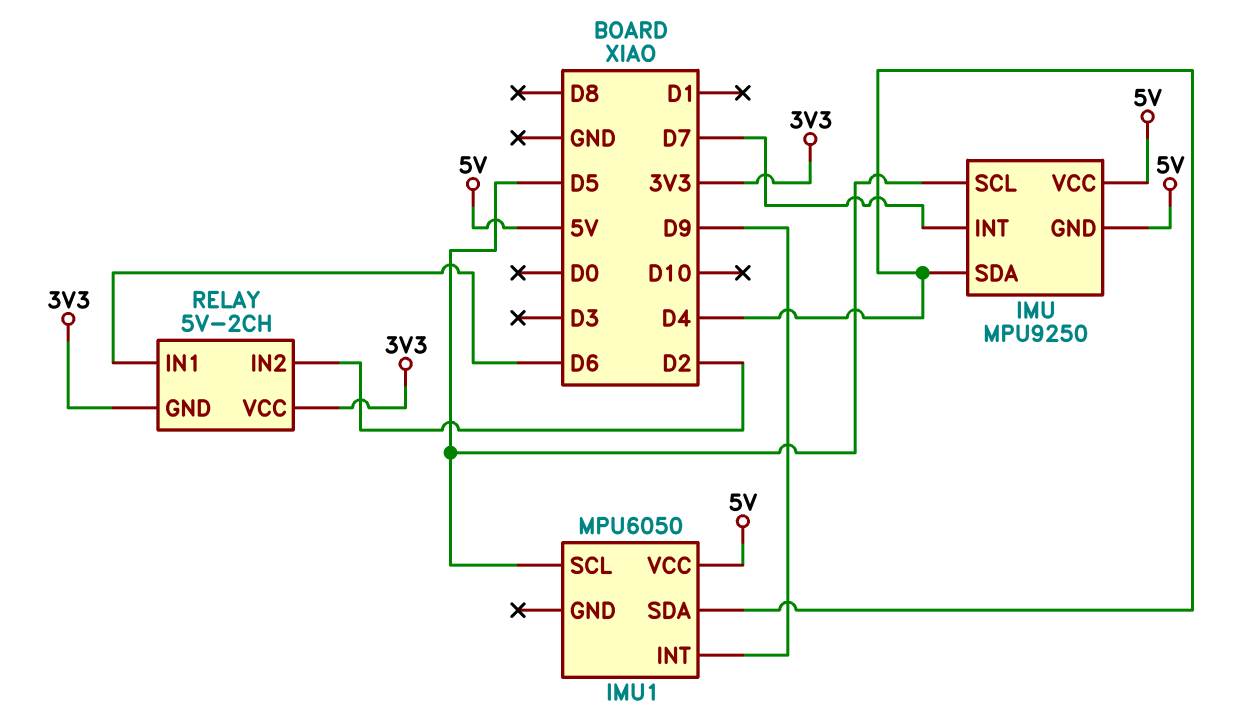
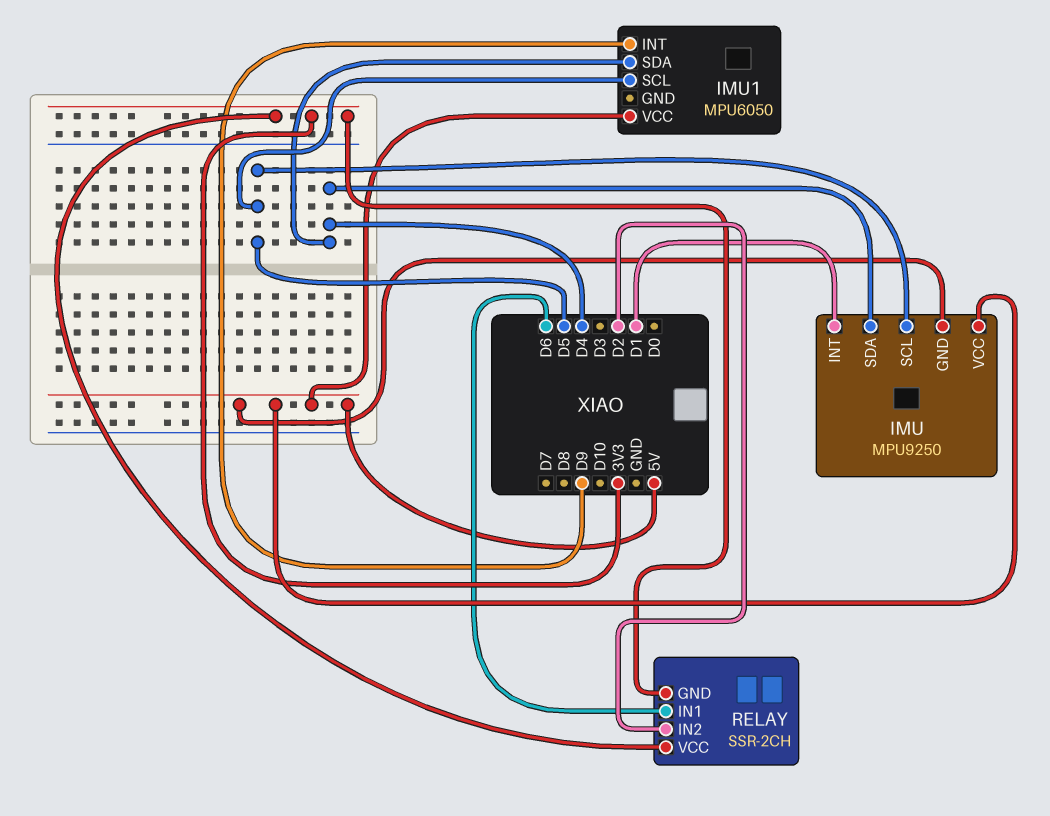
IMU pin INT: D7 -> D1
RELAY: 5V-2CH -> SSR-2CH

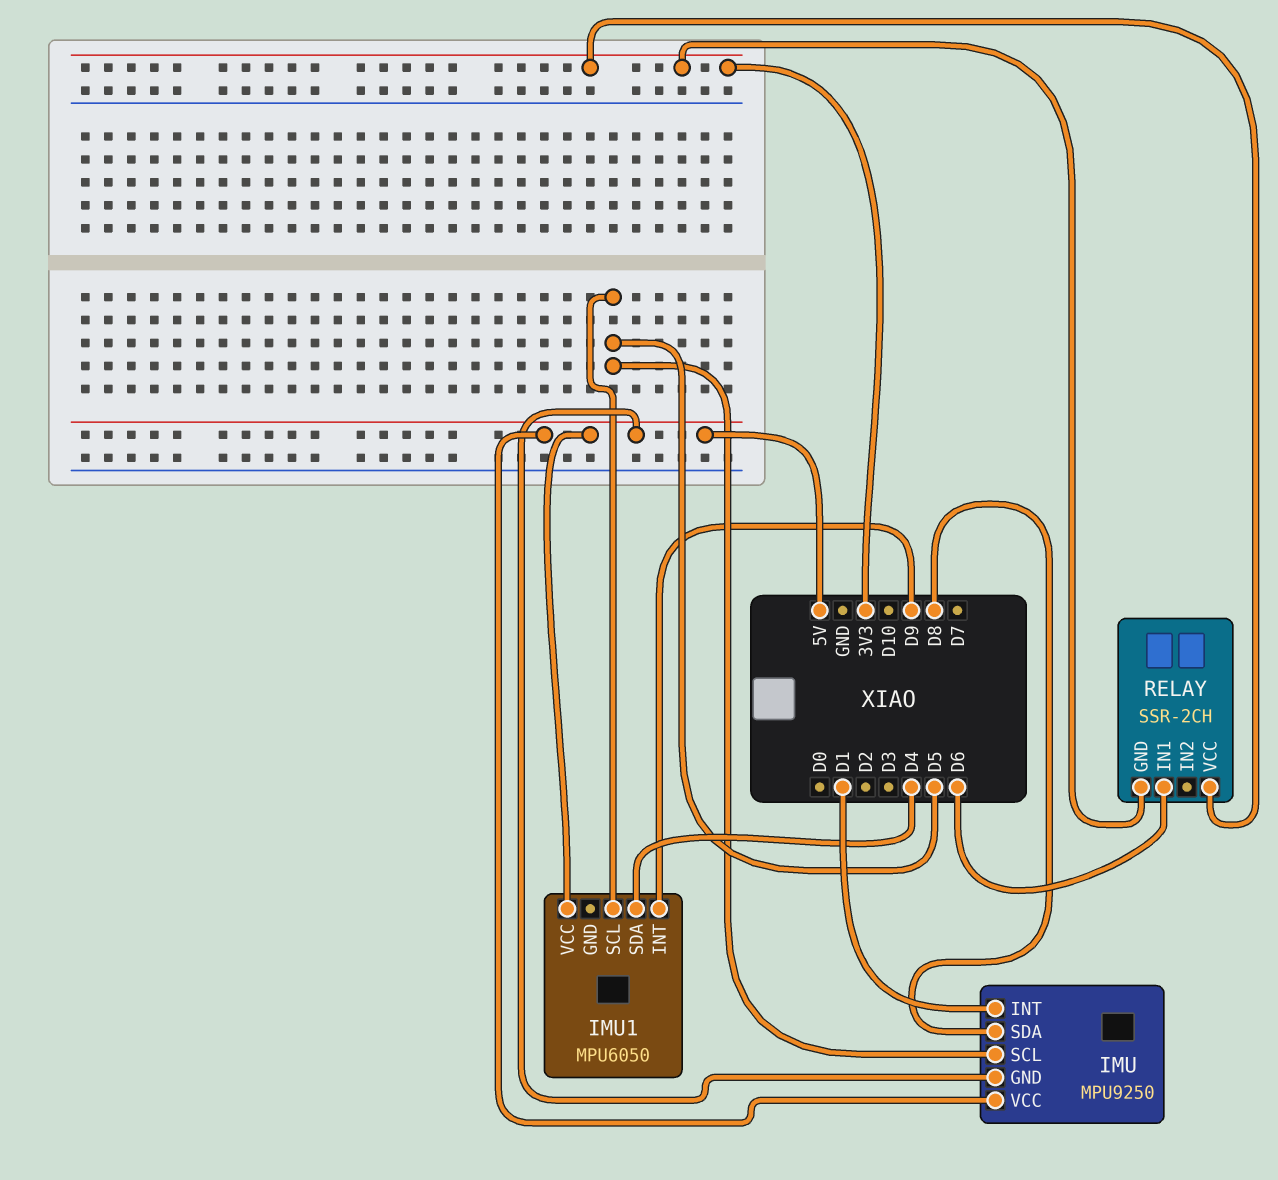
IMU pin SDA: D4 -> D8
RELAY pin IN2: D2 -> none

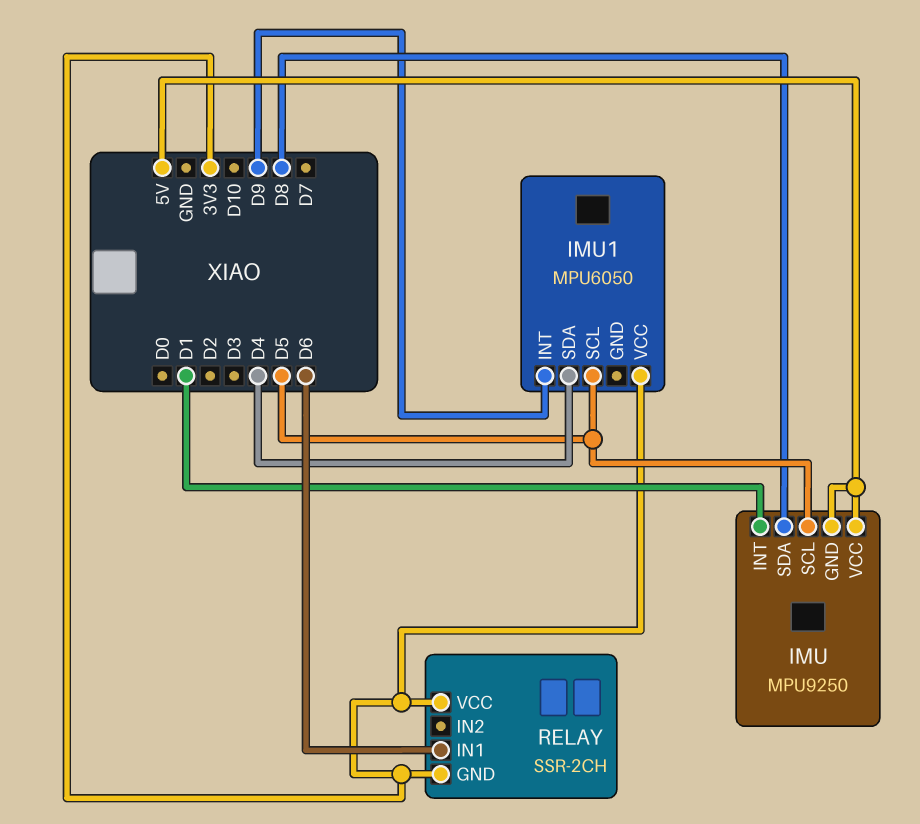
IMU1 pin VCC: 5V -> 3V3

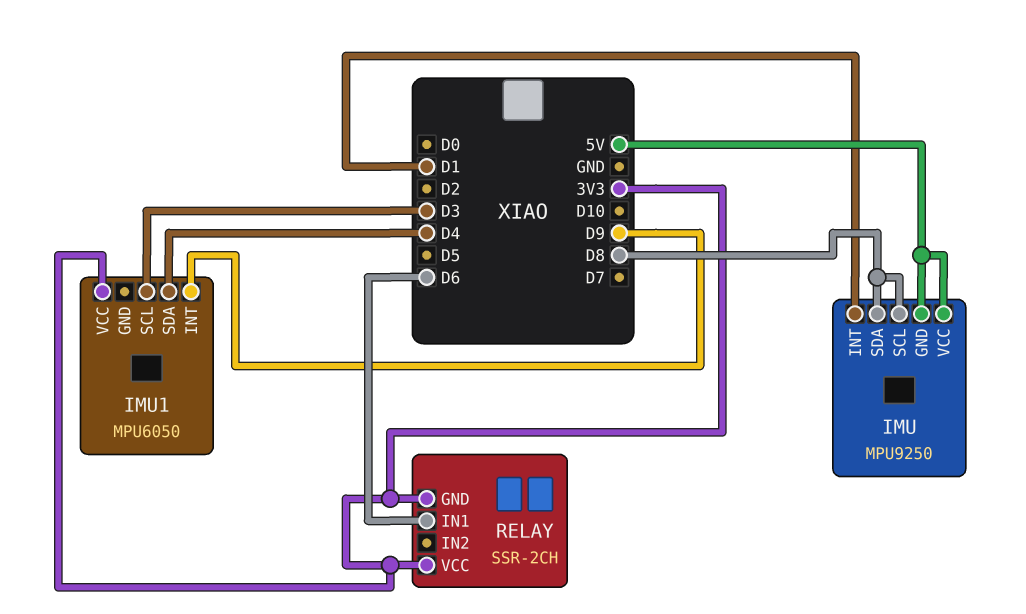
IMU pin SCL: D5 -> D8
IMU1 pin SCL: D5 -> D3

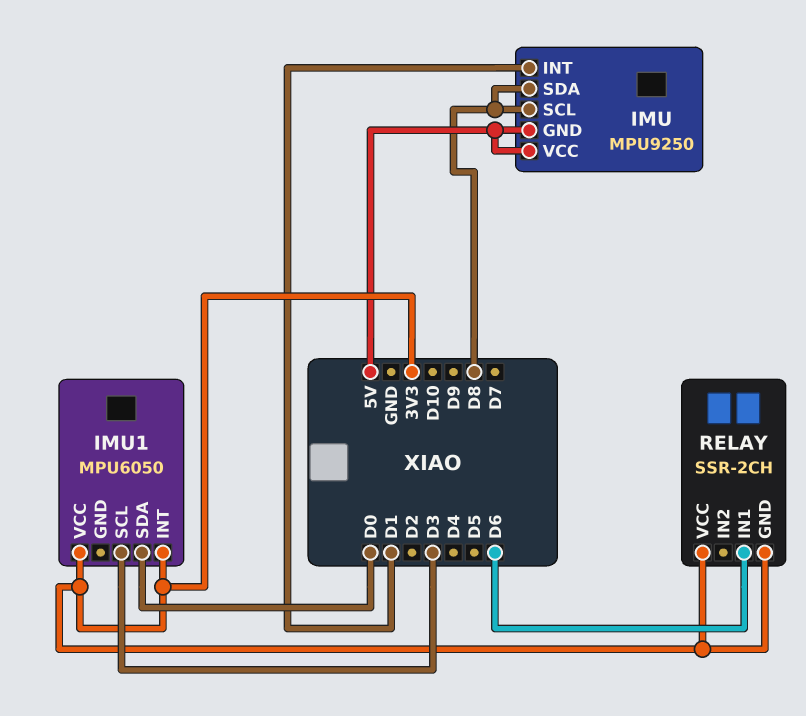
IMU1 pin INT: D9 -> 3V3
IMU1 pin SDA: D4 -> D0

